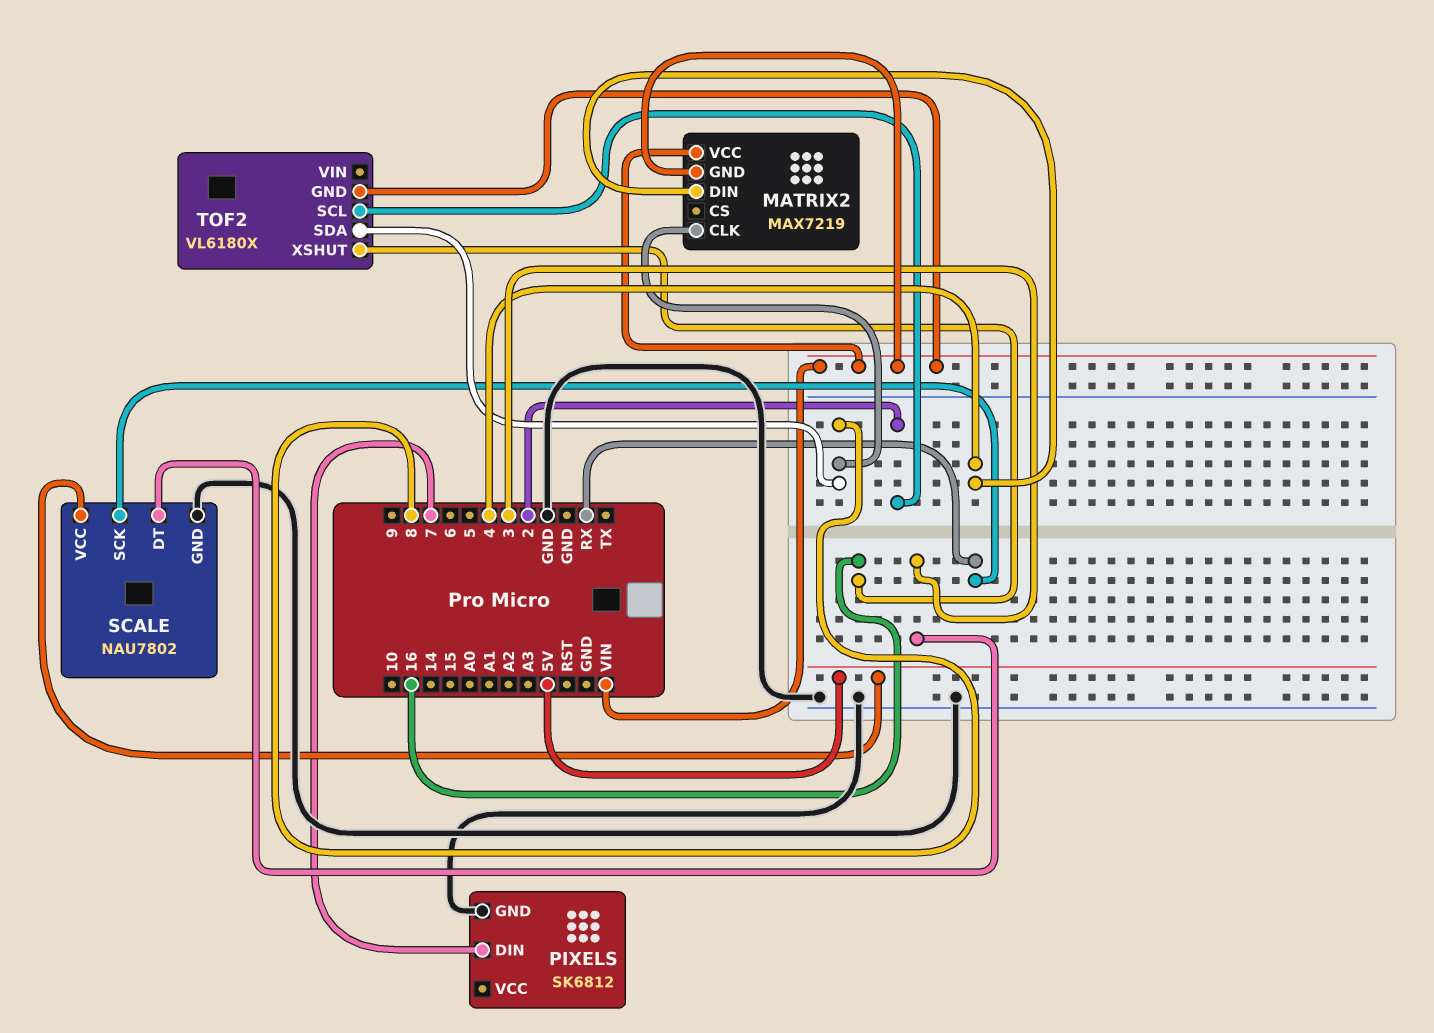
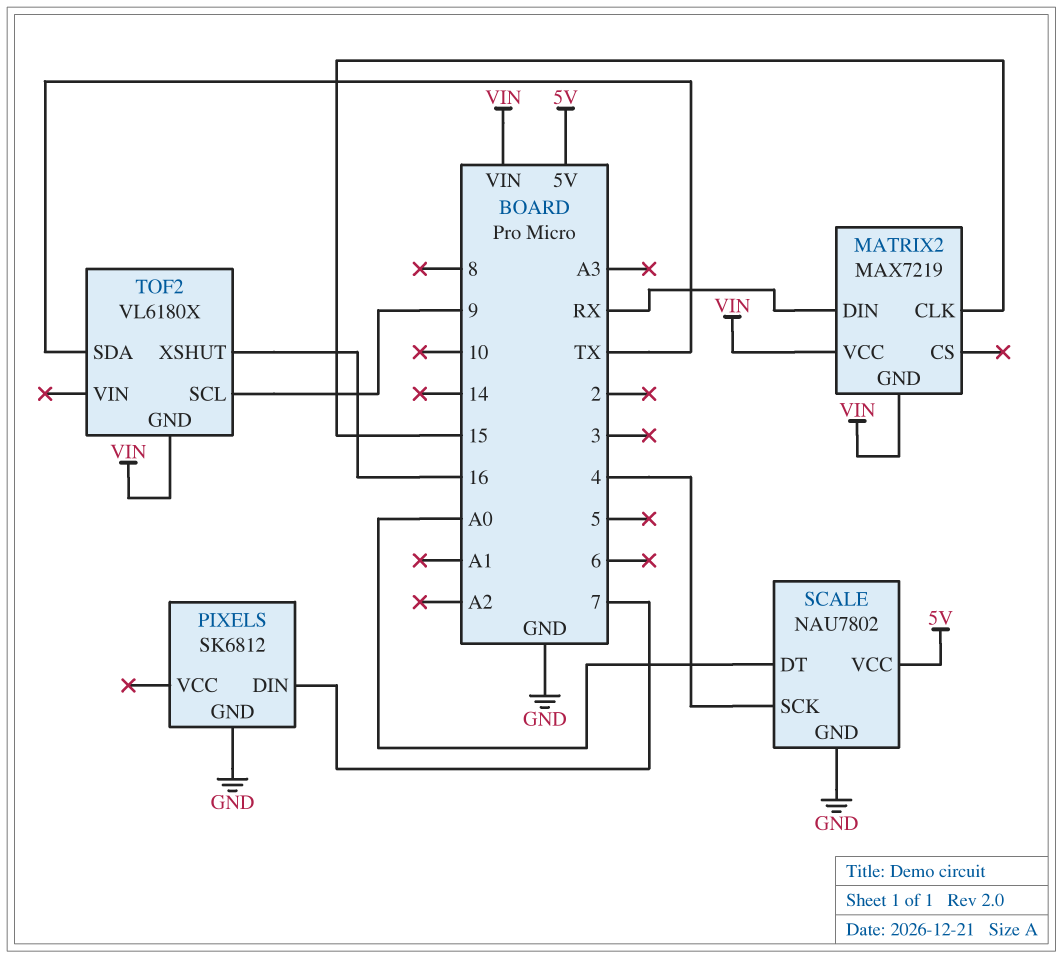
MATRIX2 pin CLK: 8 -> 15
MATRIX2 pin DIN: 4 -> RX
SCALE pin DT: 3 -> A0
SCALE pin SCK: RX -> 4
TOF2 pin SCL: 2 -> 9
TOF2 pin SDA: 8 -> TX

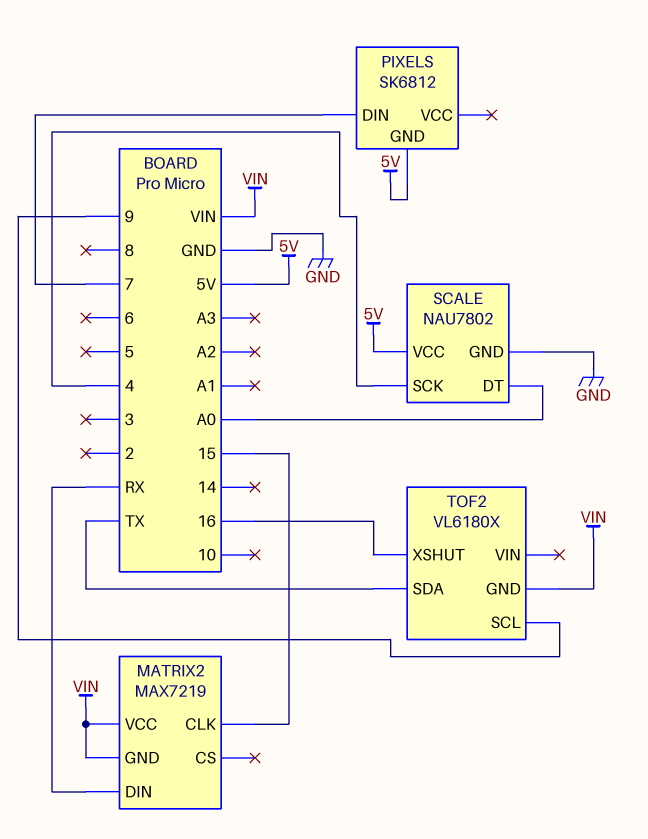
PIXELS pin GND: GND -> 5V

